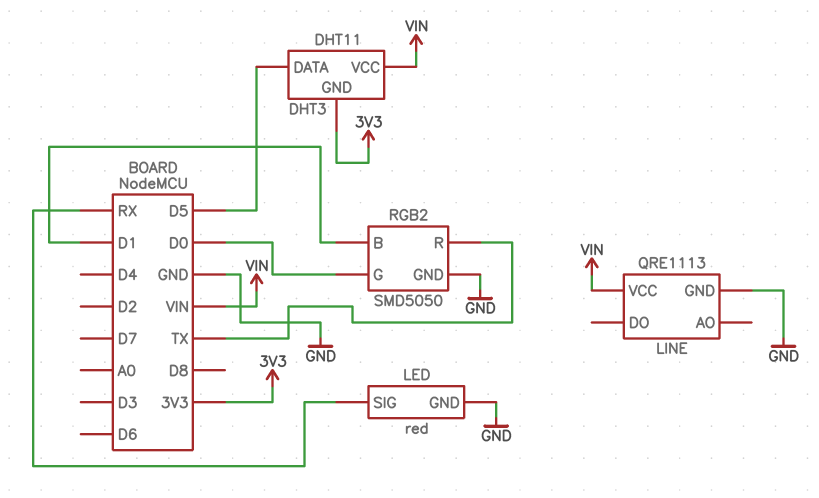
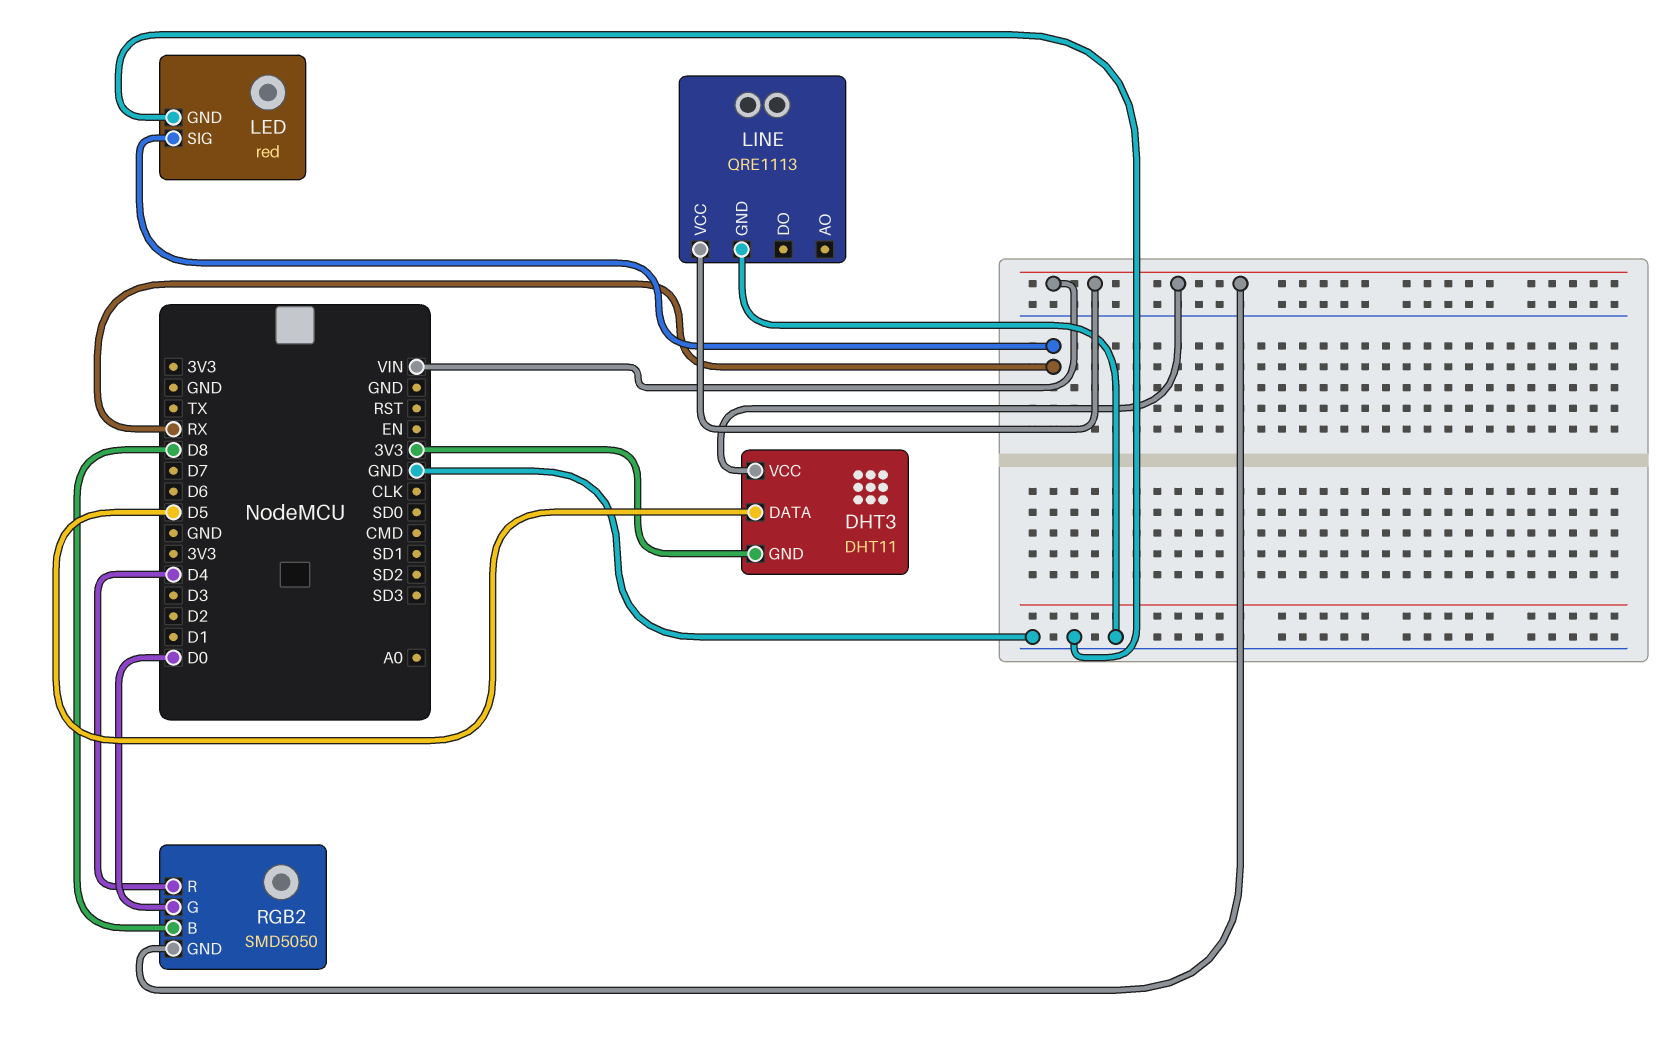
RGB2 pin B: D1 -> D8
RGB2 pin GND: GND -> VIN
RGB2 pin R: TX -> D4

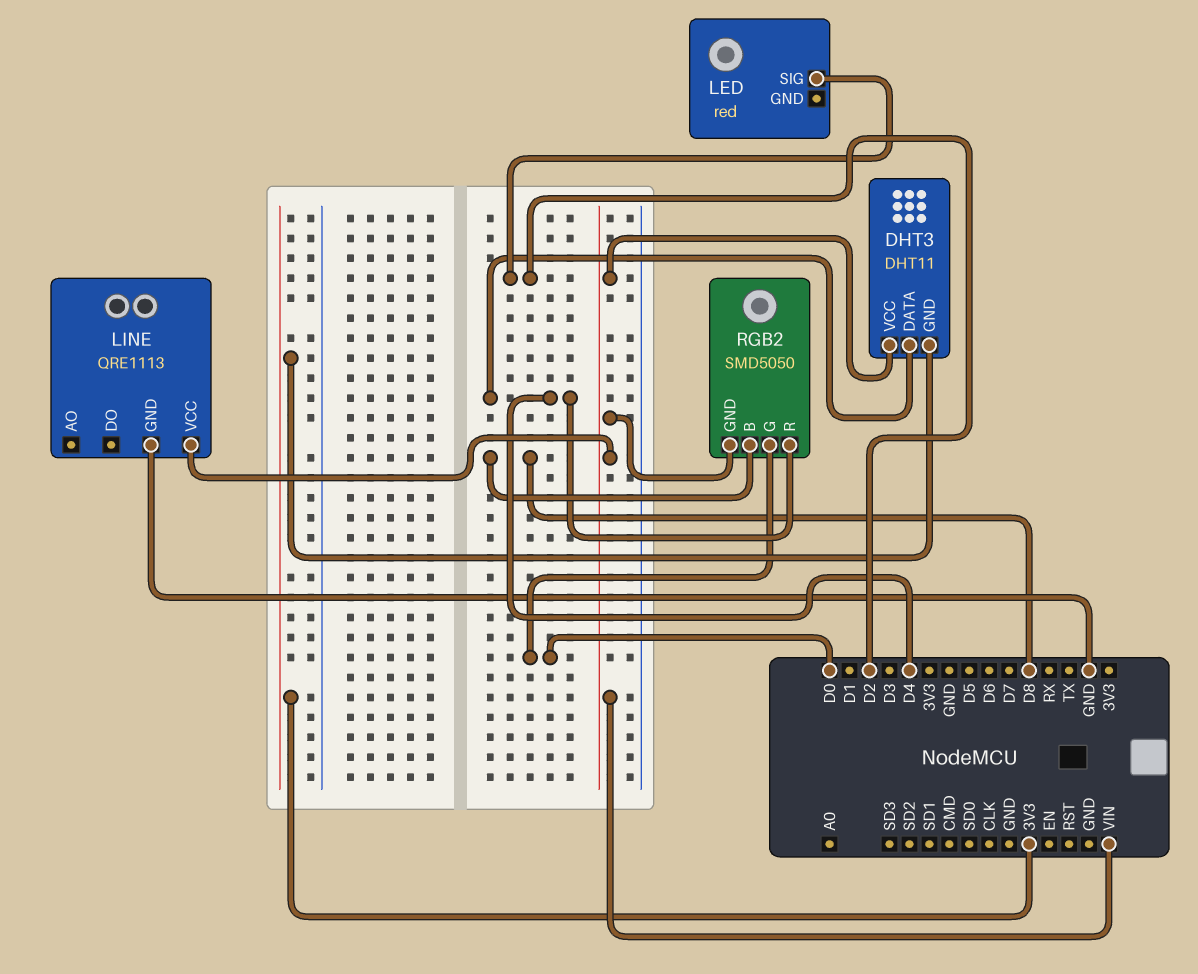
DHT3 pin DATA: D5 -> D4
LED pin GND: GND -> none
LED pin SIG: RX -> D2

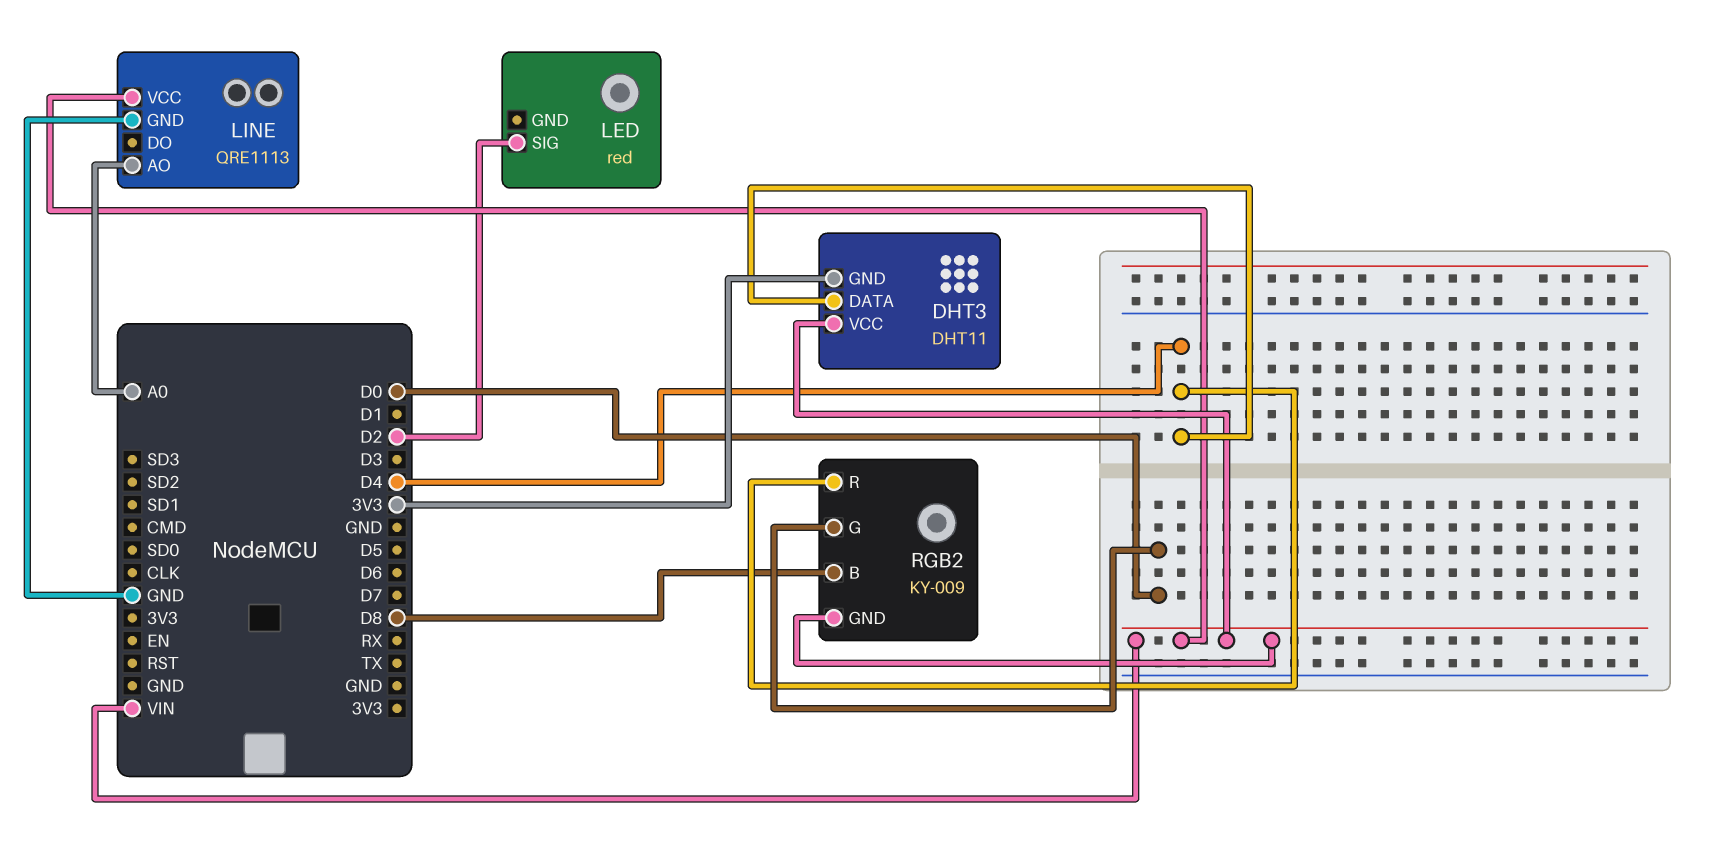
LINE pin AO: none -> A0
RGB2: SMD5050 -> KY-009

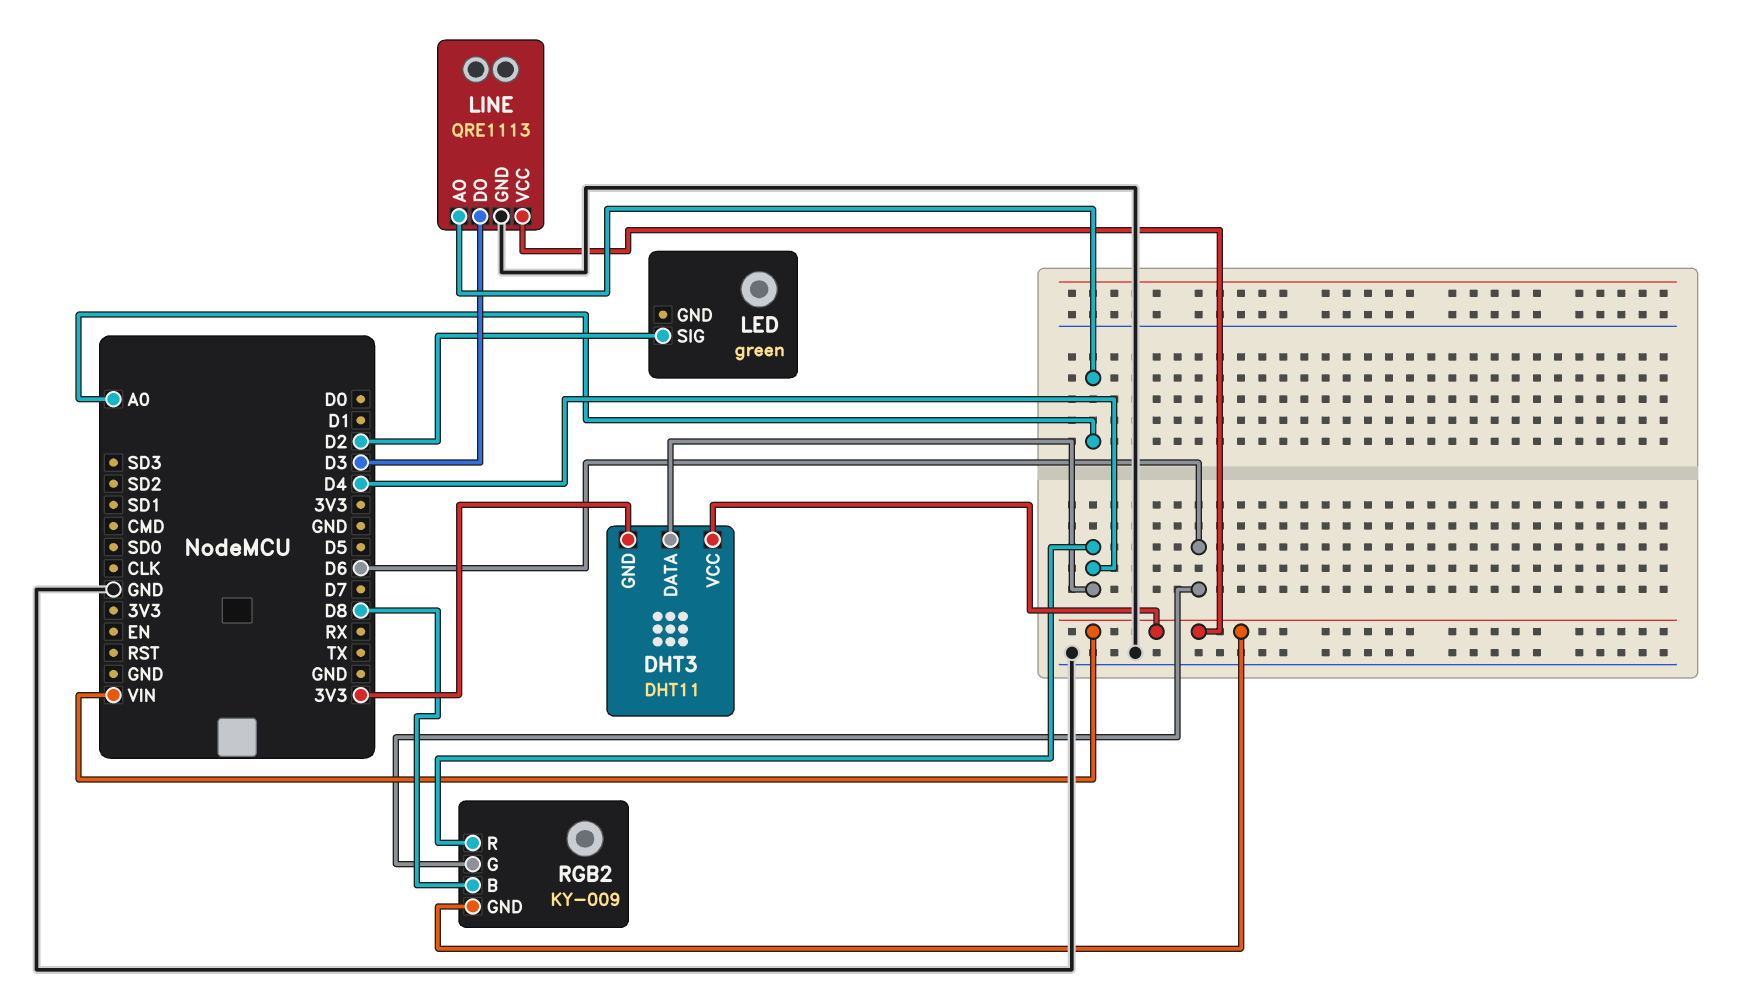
LED: red -> green
LINE pin DO: none -> D3
RGB2 pin G: D0 -> D6

